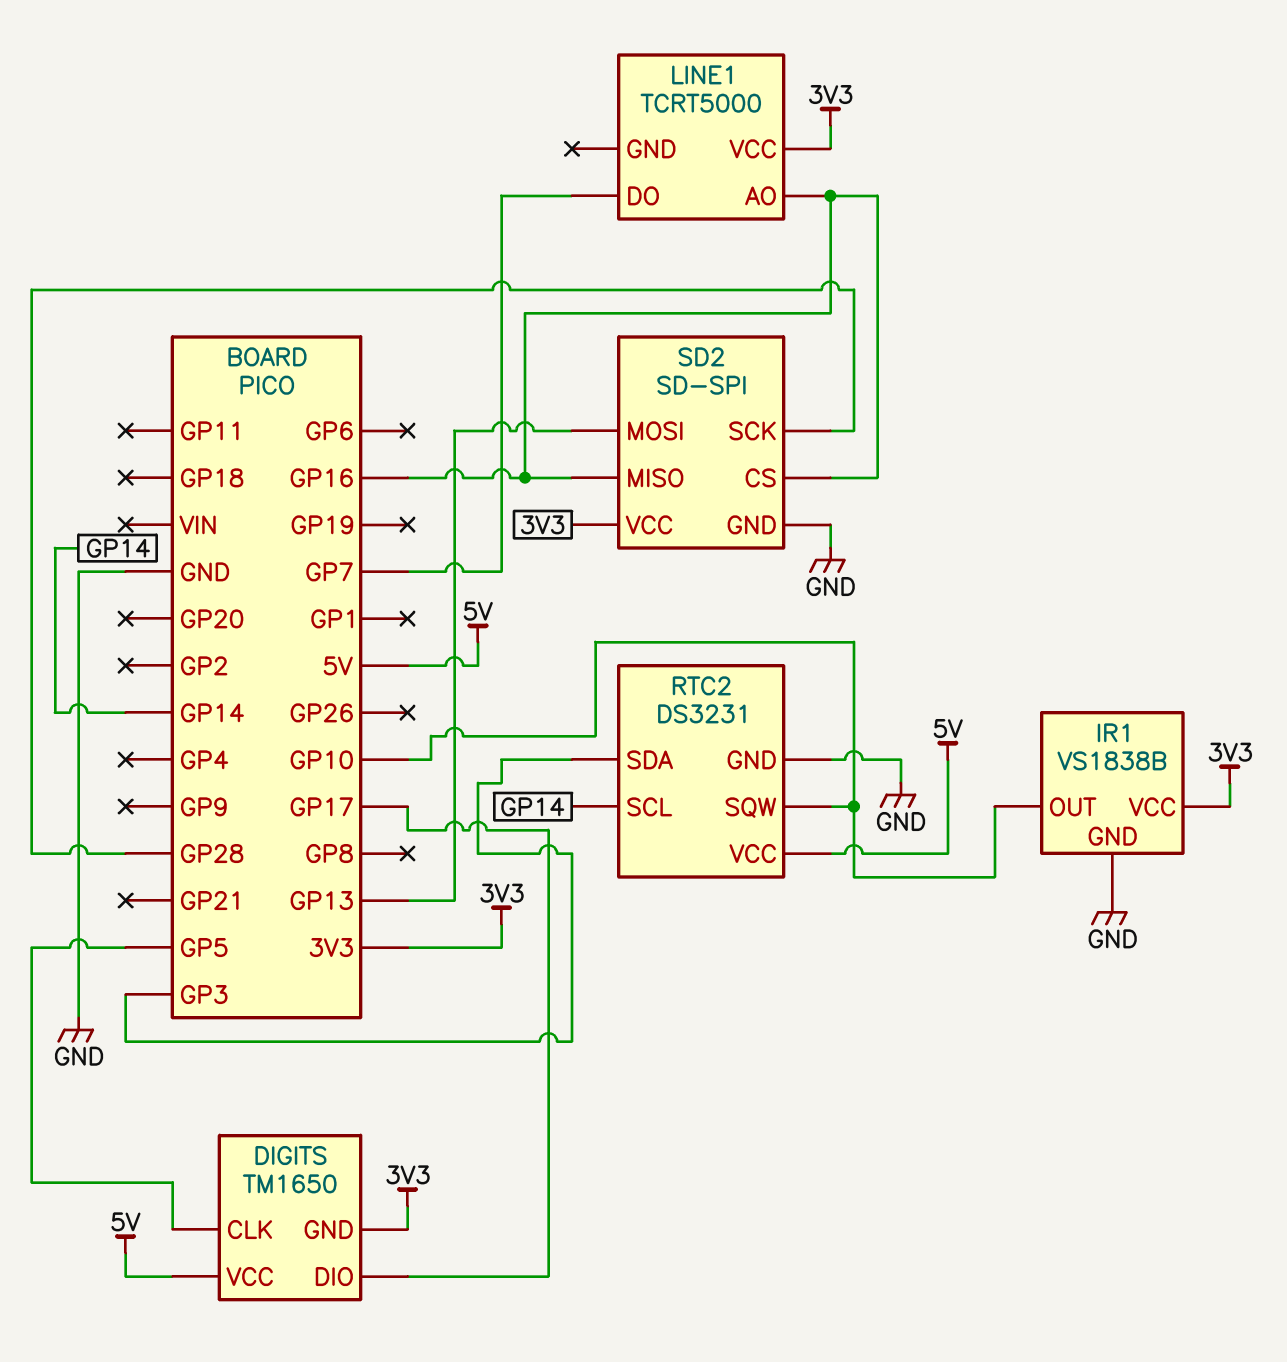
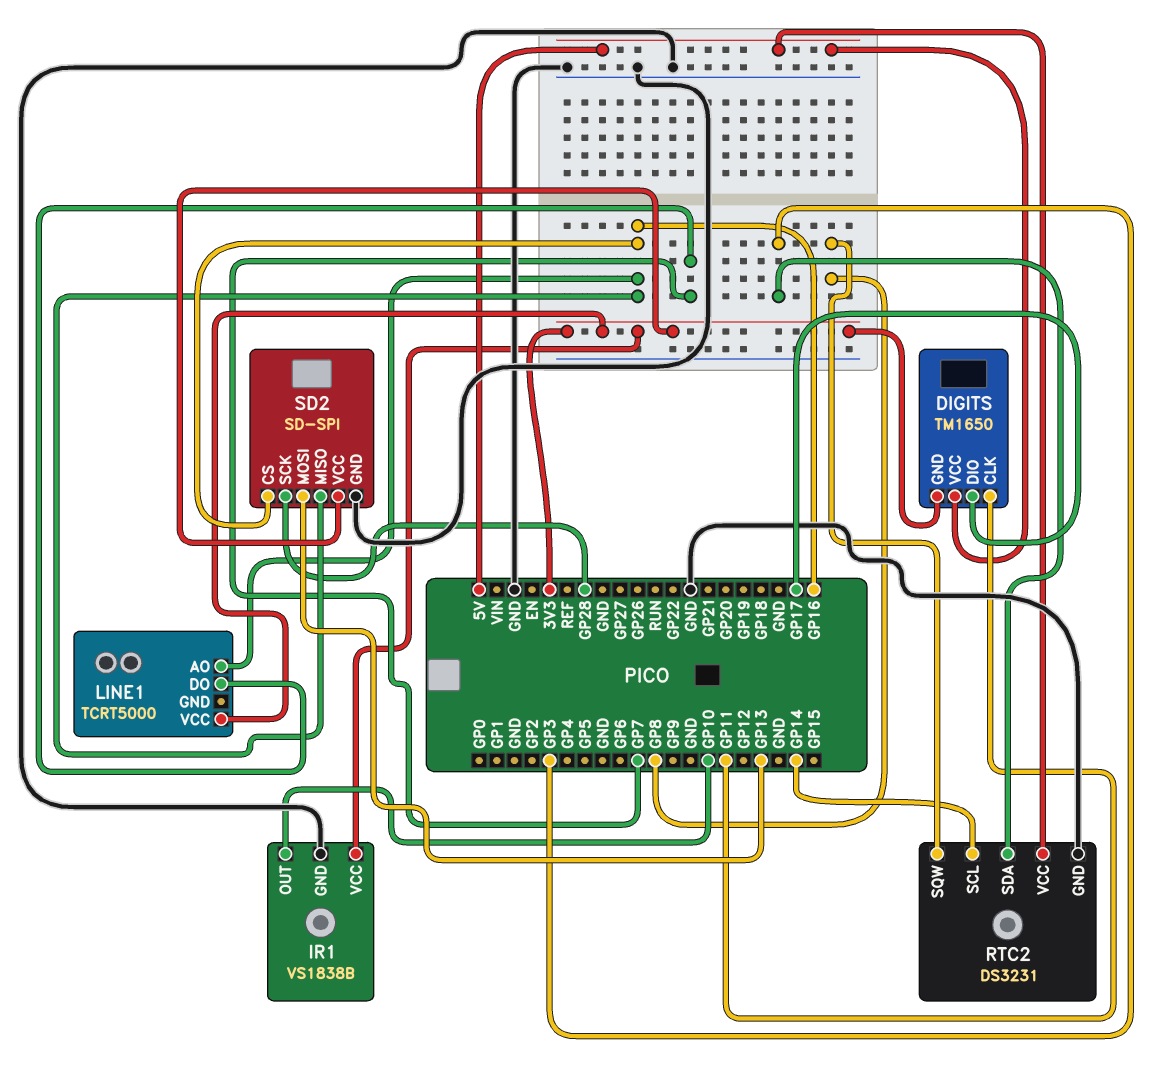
DIGITS pin CLK: GP5 -> GP11
RTC2 pin SQW: GP10 -> GP8

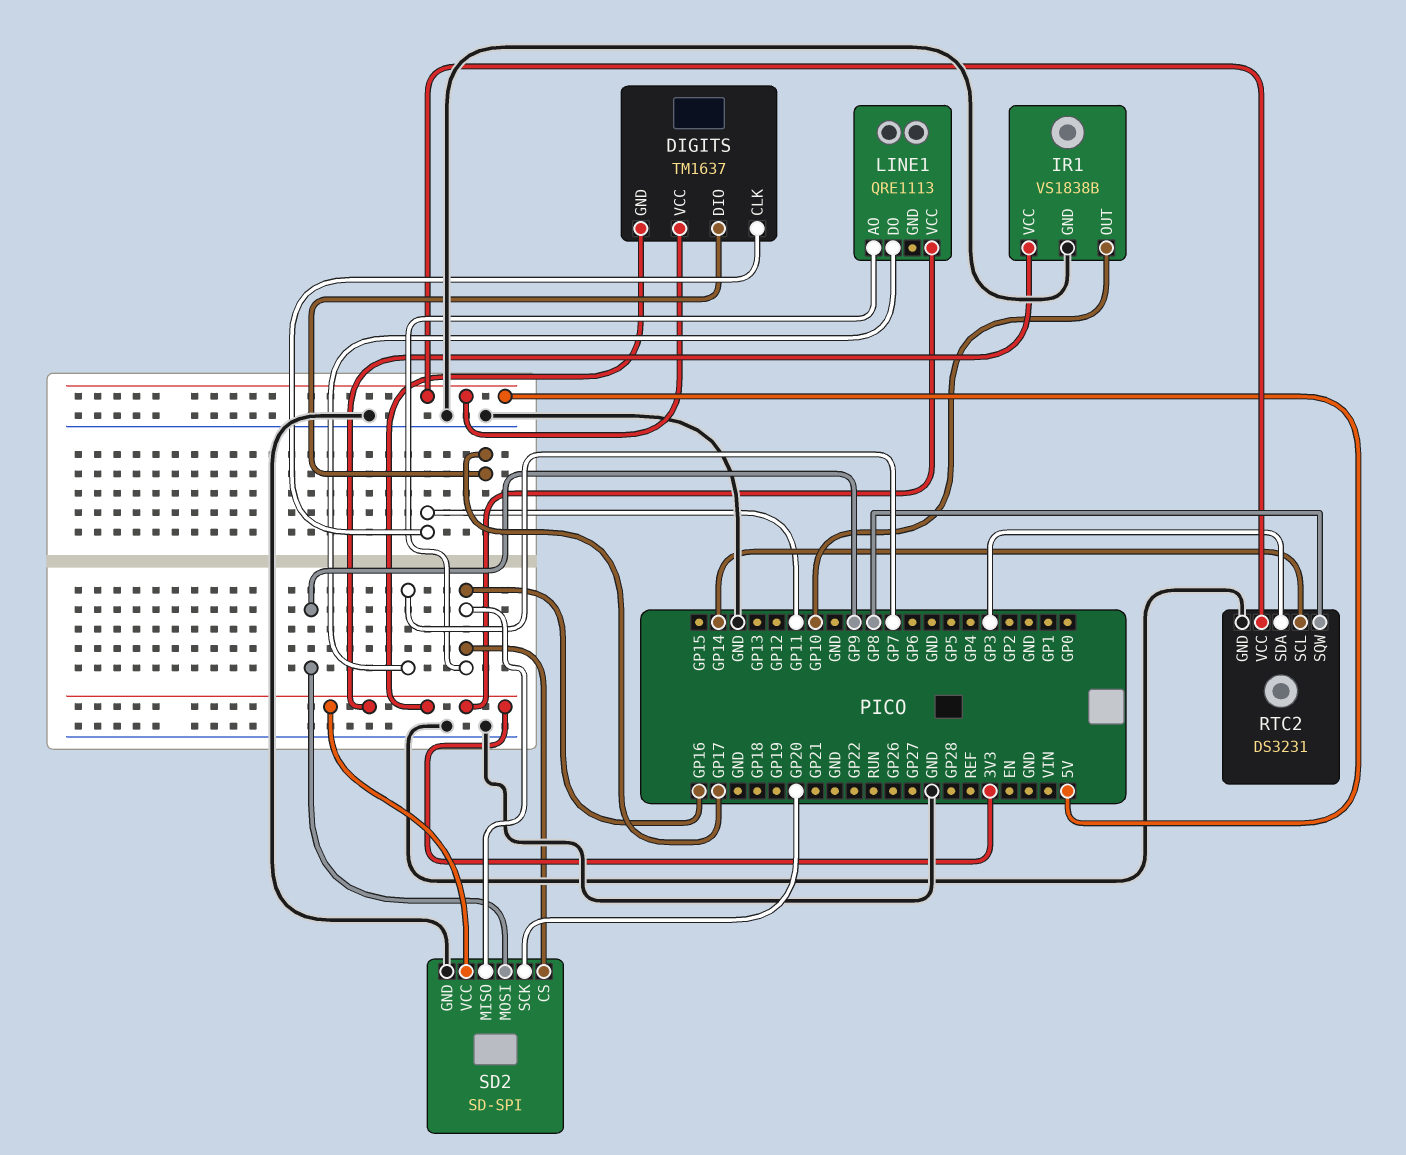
DIGITS: TM1650 -> TM1637
LINE1: TCRT5000 -> QRE1113
SD2 pin MOSI: GP13 -> GP9
SD2 pin SCK: GP28 -> GP20

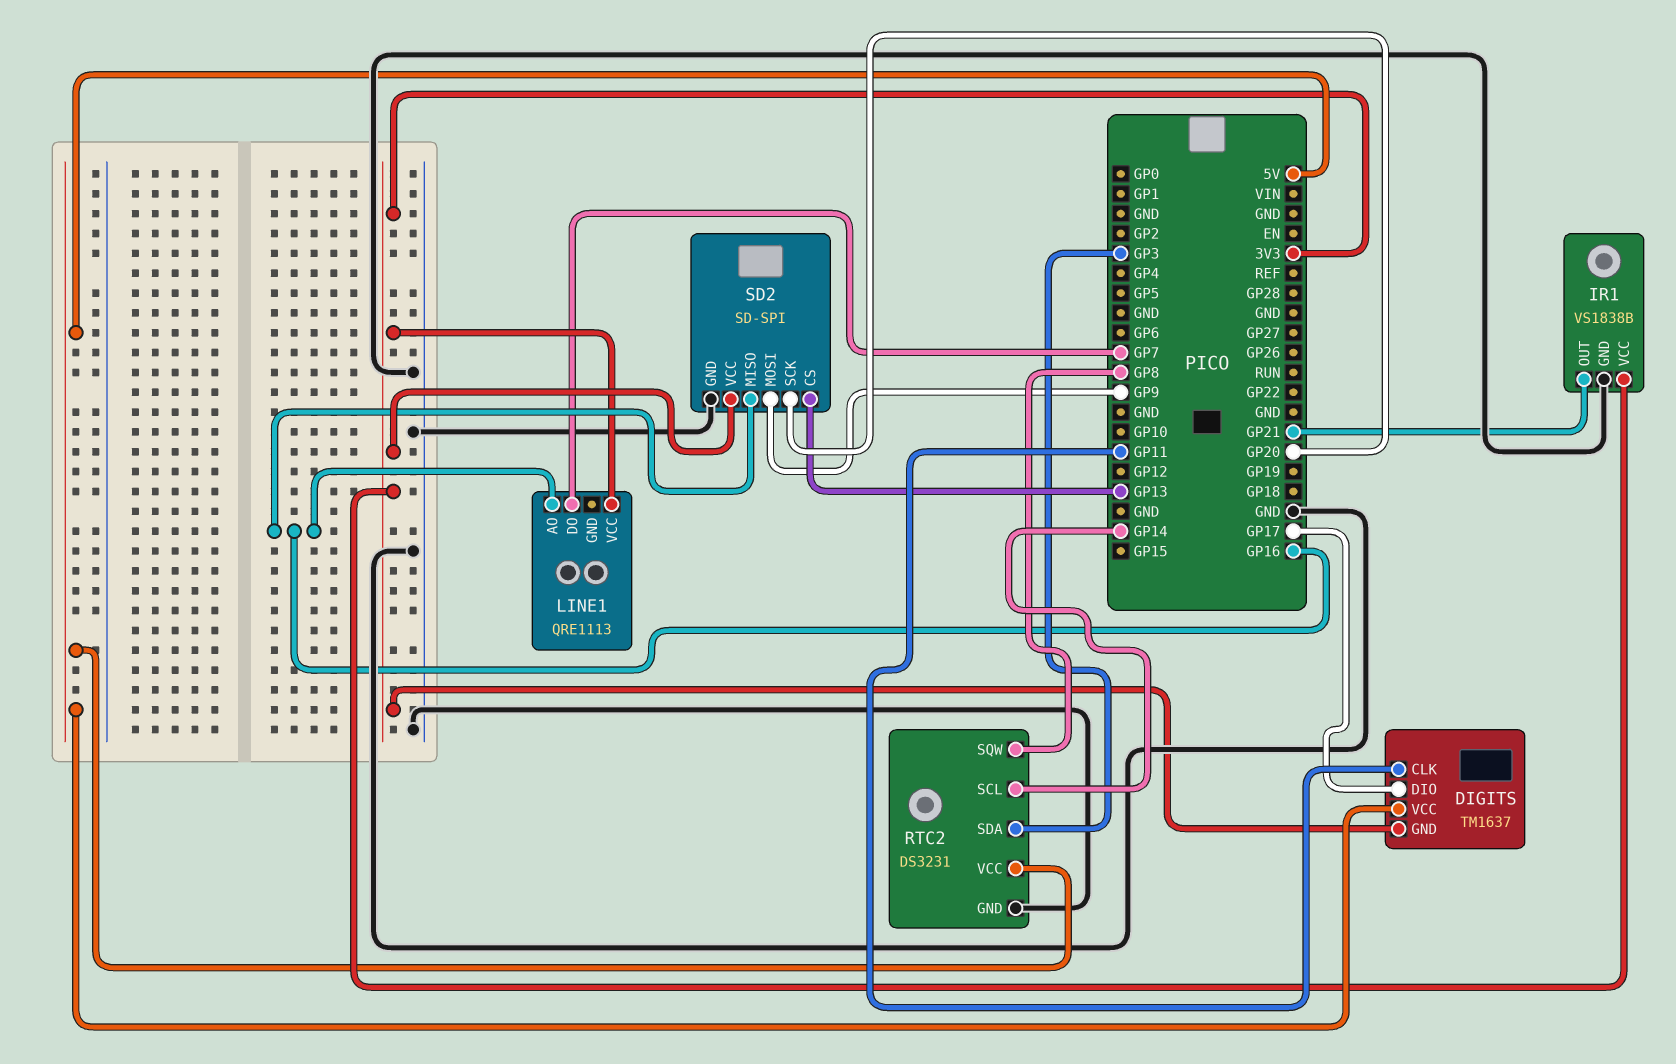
IR1 pin OUT: GP10 -> GP21
SD2 pin CS: GP16 -> GP13

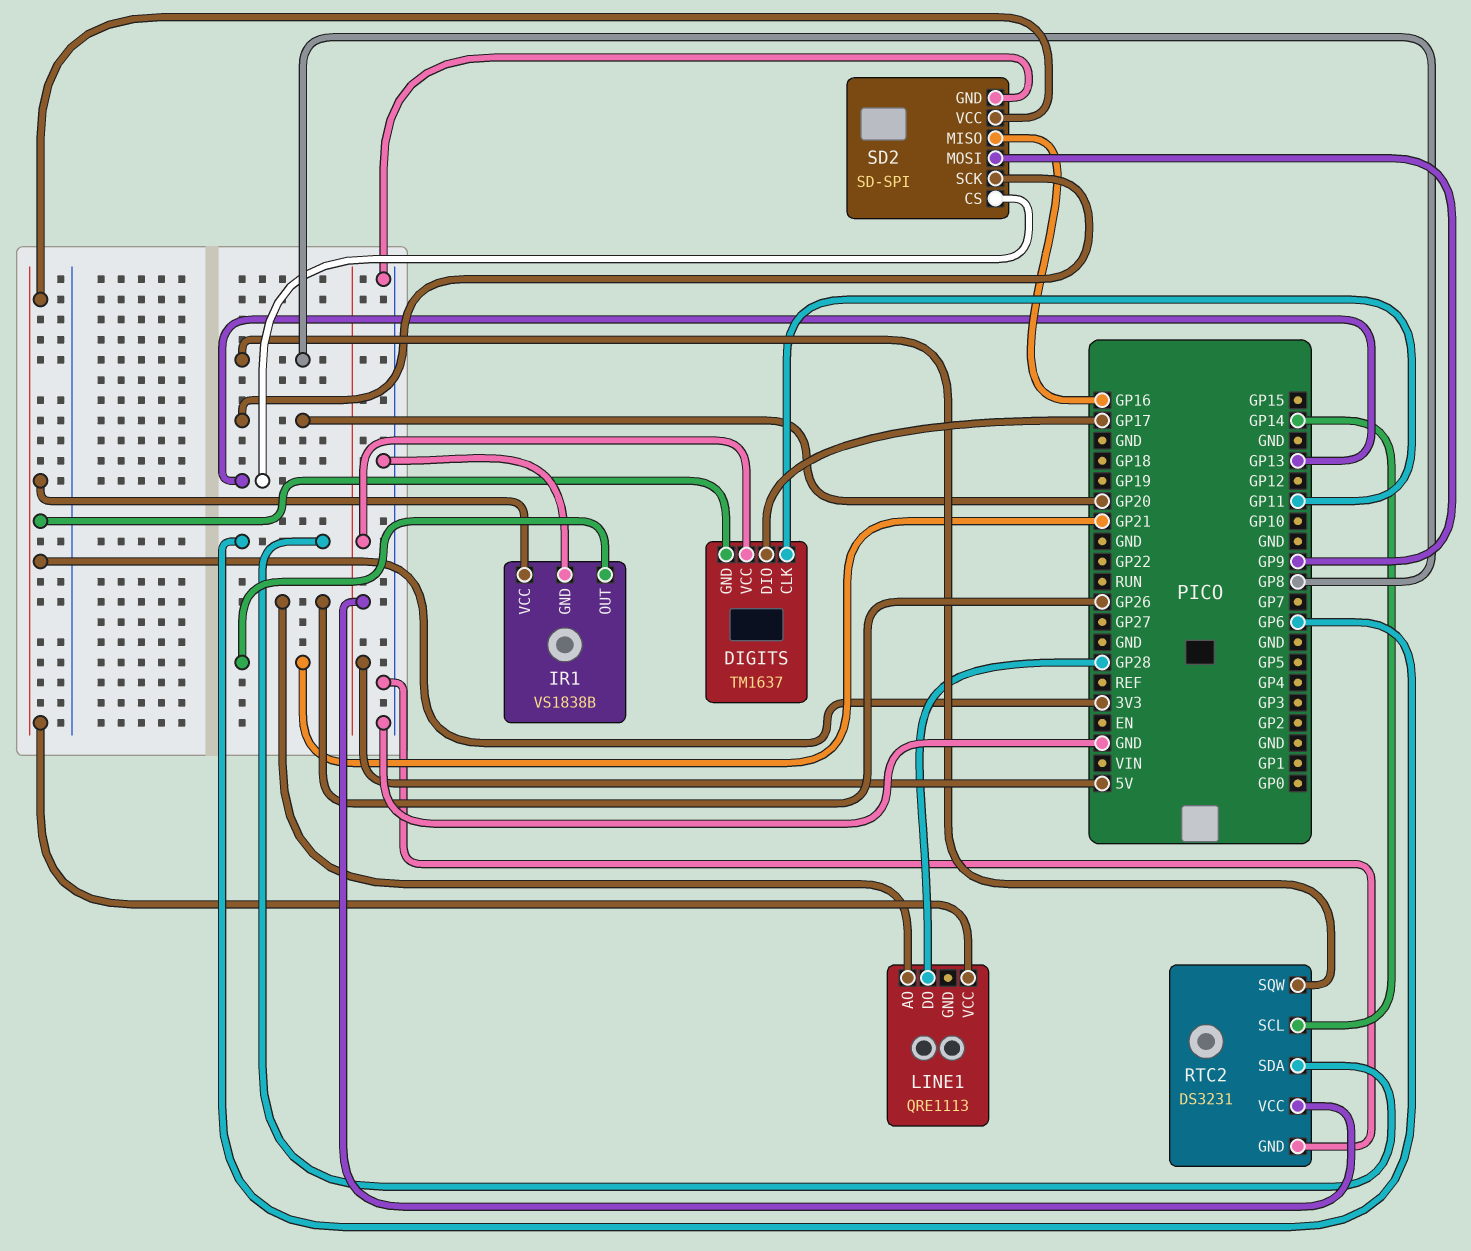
LINE1 pin AO: GP16 -> GP26
LINE1 pin DO: GP7 -> GP28
RTC2 pin SDA: GP3 -> GP6

